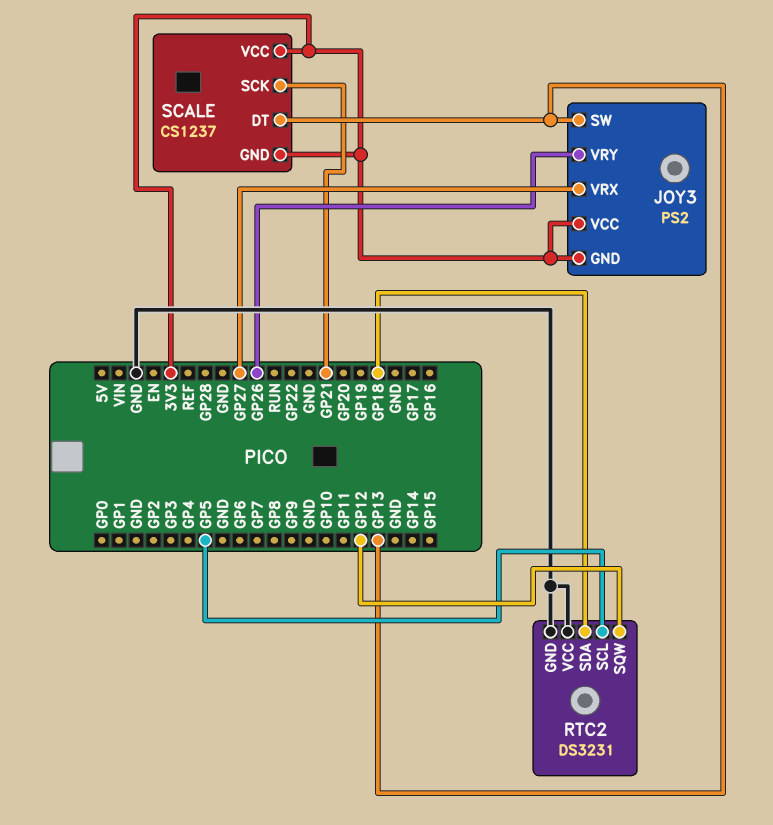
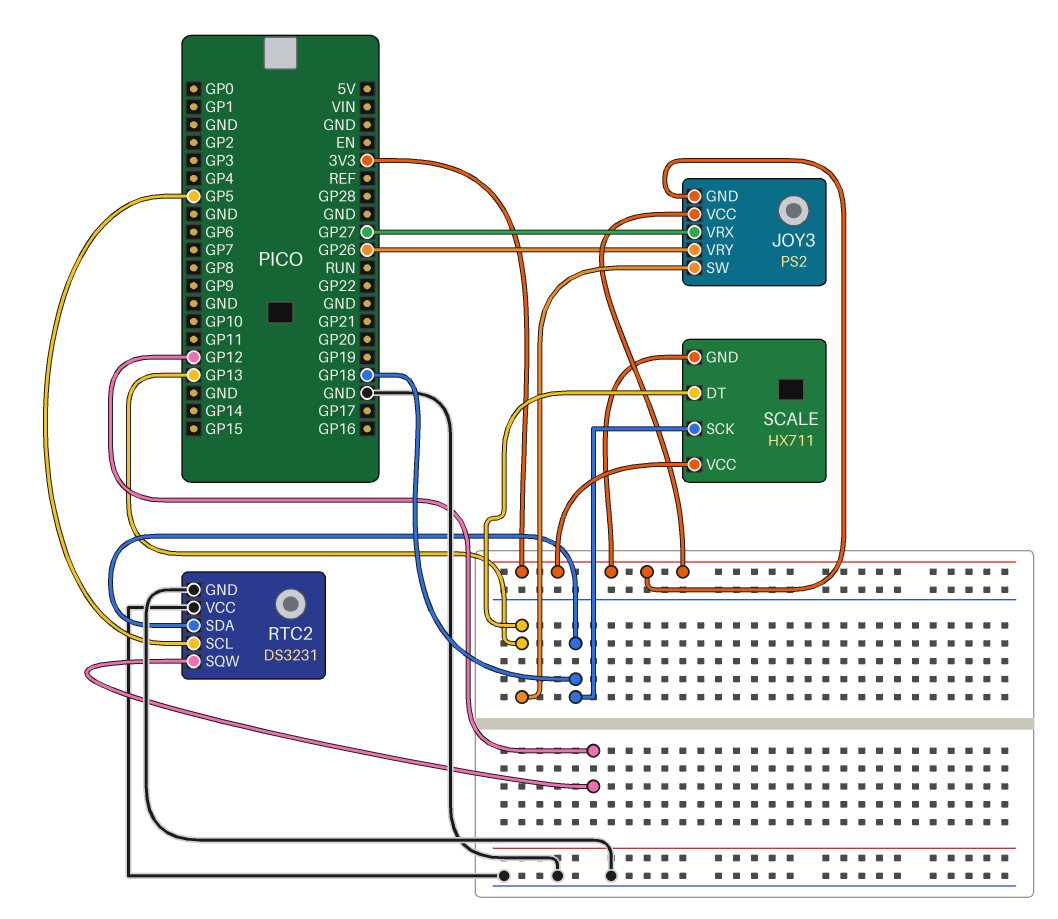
SCALE: CS1237 -> HX711
SCALE pin SCK: GP21 -> GP18

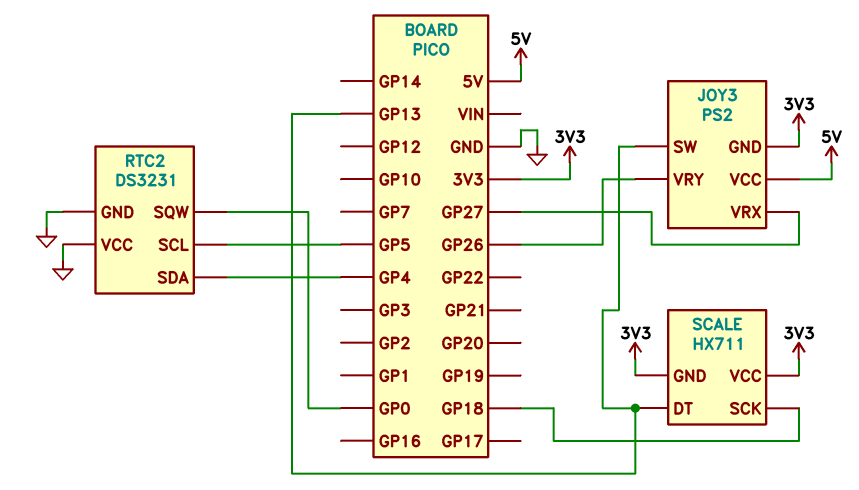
JOY3 pin VCC: 3V3 -> 5V
RTC2 pin SDA: GP18 -> GP4
RTC2 pin SQW: GP12 -> GP0

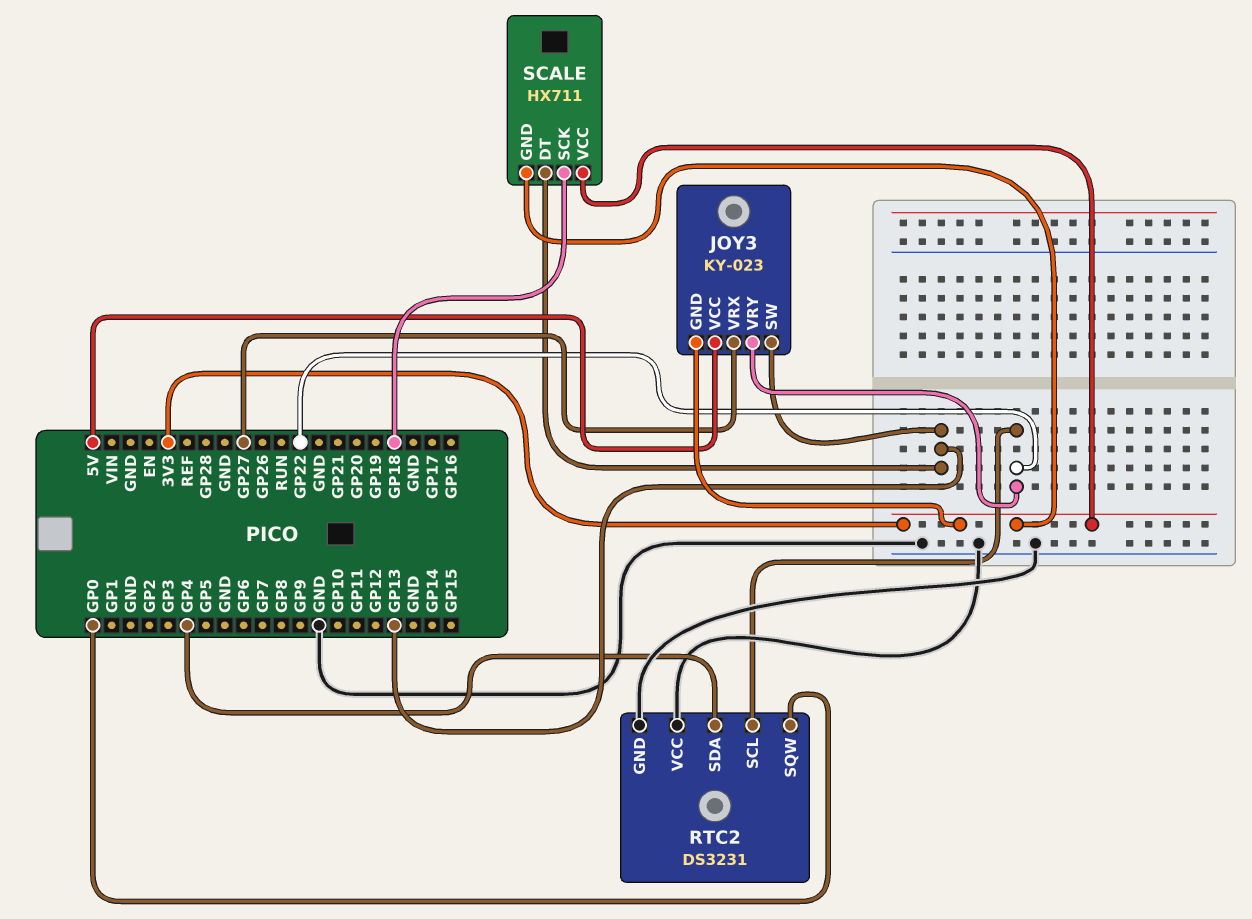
JOY3: PS2 -> KY-023
JOY3 pin VRY: GP26 -> GP22
RTC2 pin SCL: GP5 -> GP22

